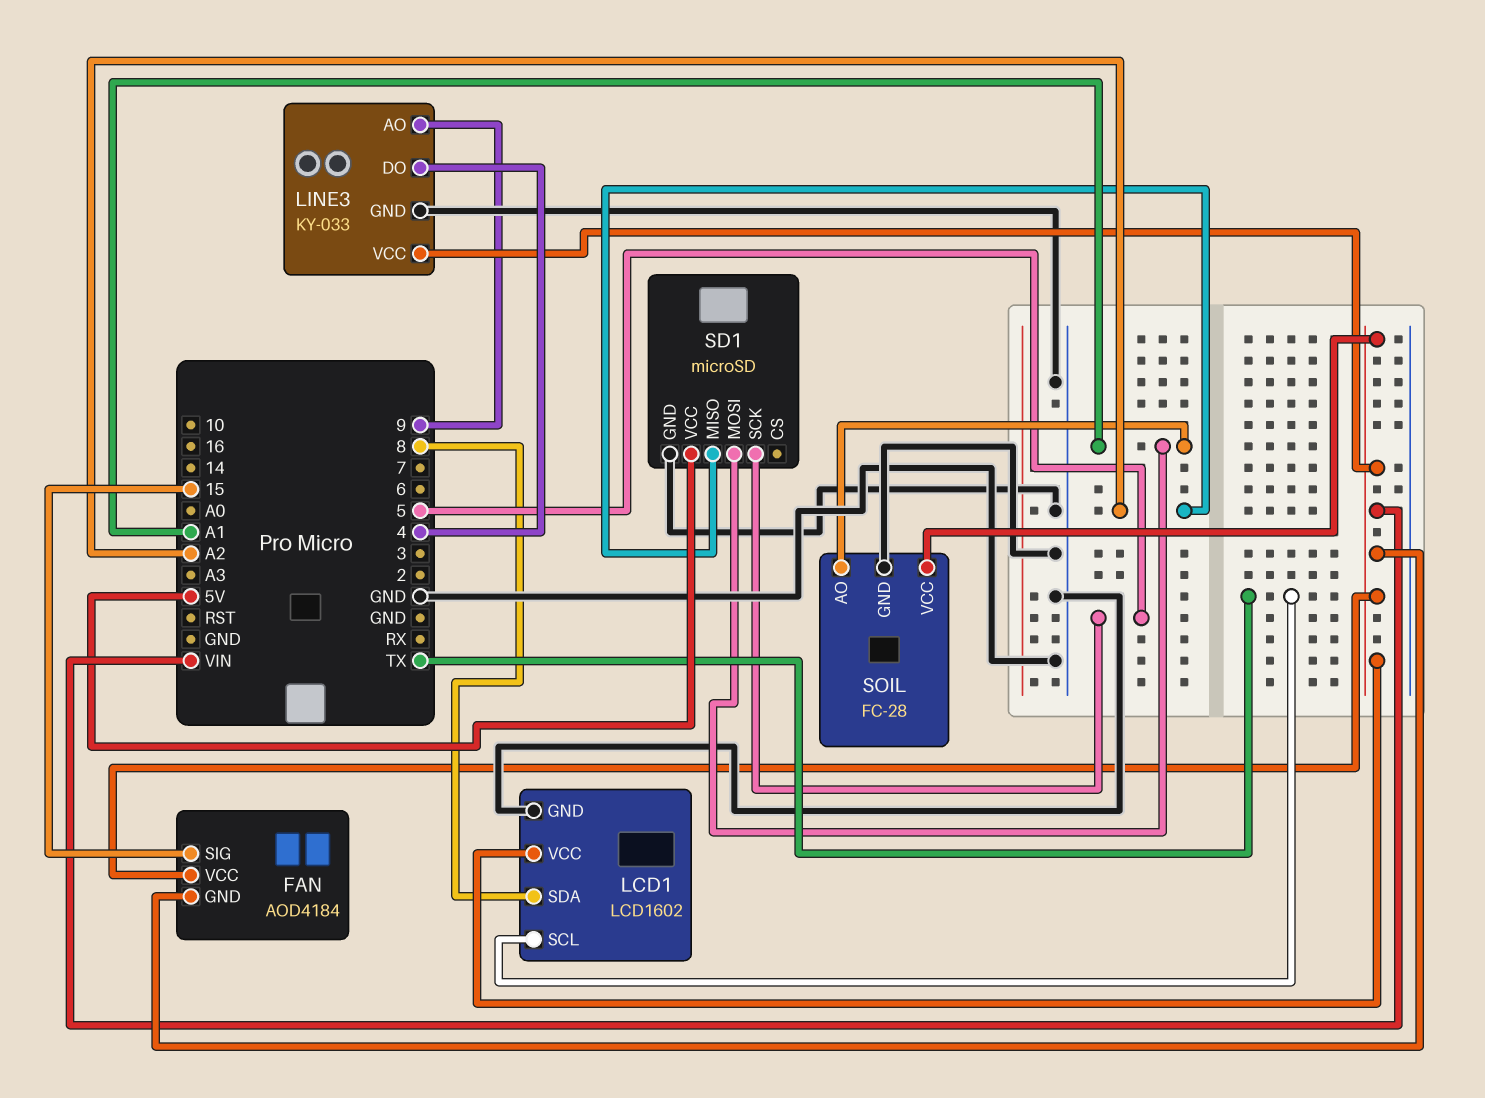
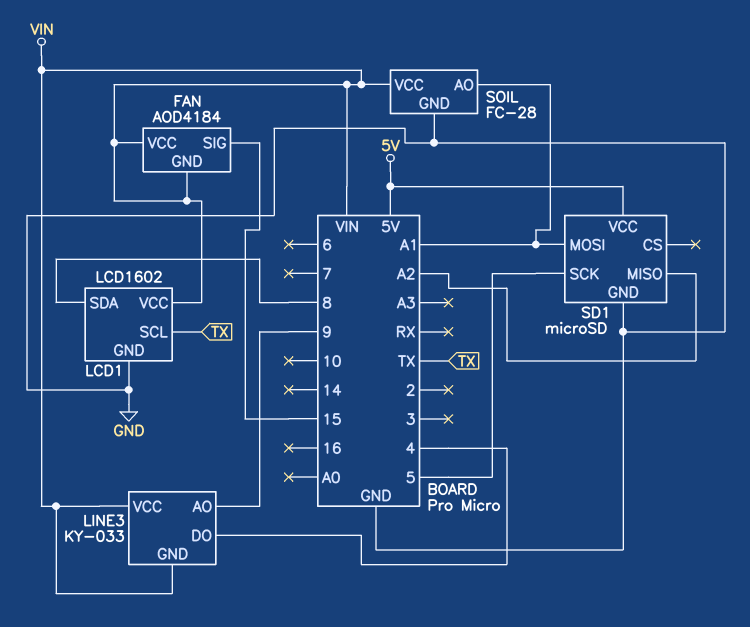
LINE3 pin GND: GND -> VIN

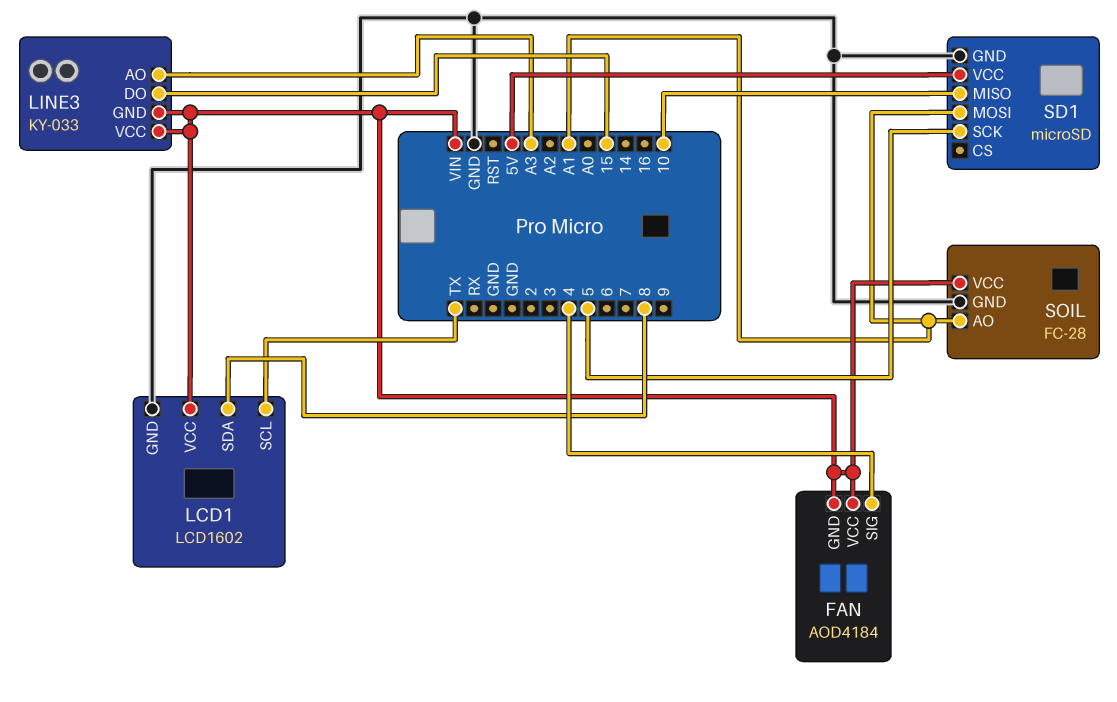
FAN pin SIG: 15 -> 4
LINE3 pin AO: 9 -> A3
LINE3 pin DO: 4 -> 15
SD1 pin MISO: A2 -> 10

